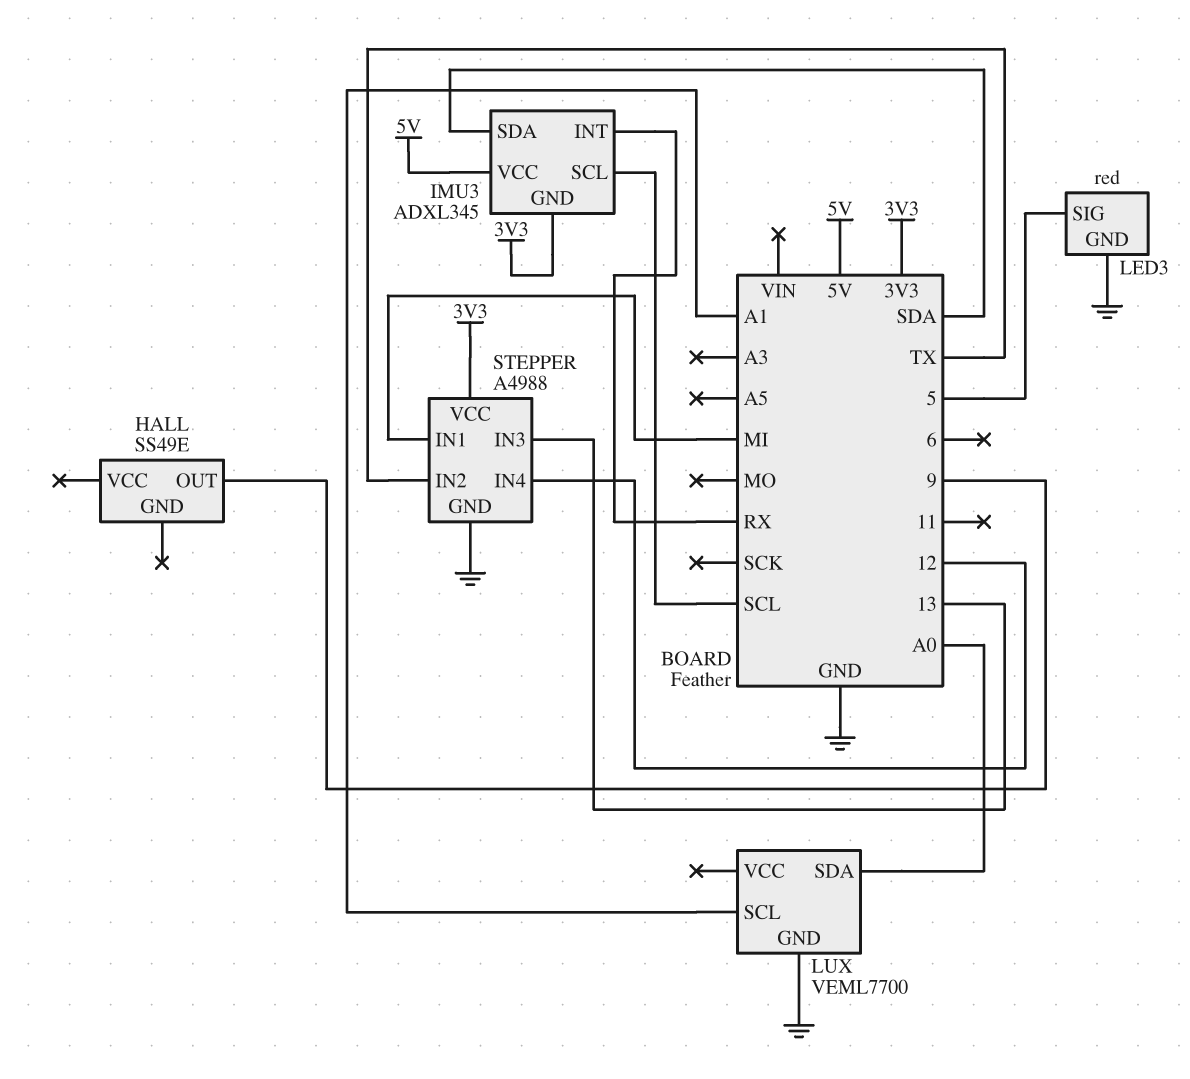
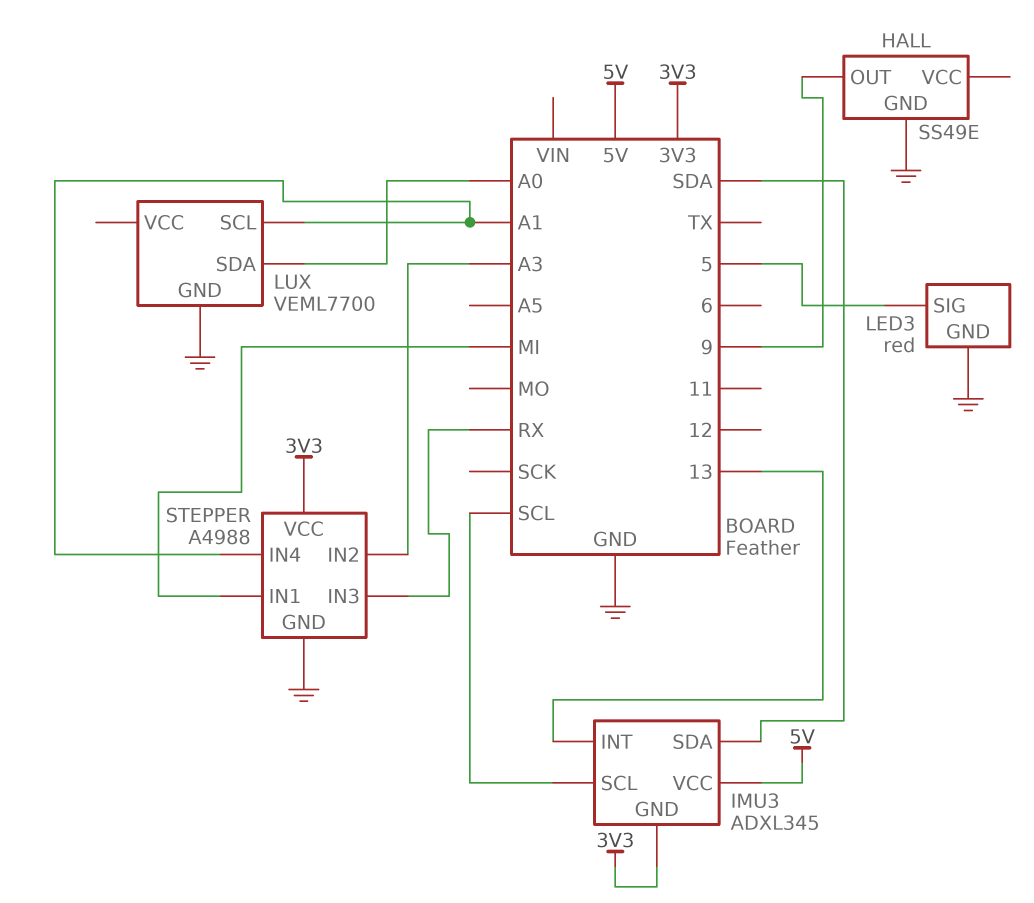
HALL pin GND: none -> GND
IMU3 pin INT: RX -> 13
STEPPER pin IN2: TX -> A3
STEPPER pin IN3: 13 -> RX
STEPPER pin IN4: 12 -> A1

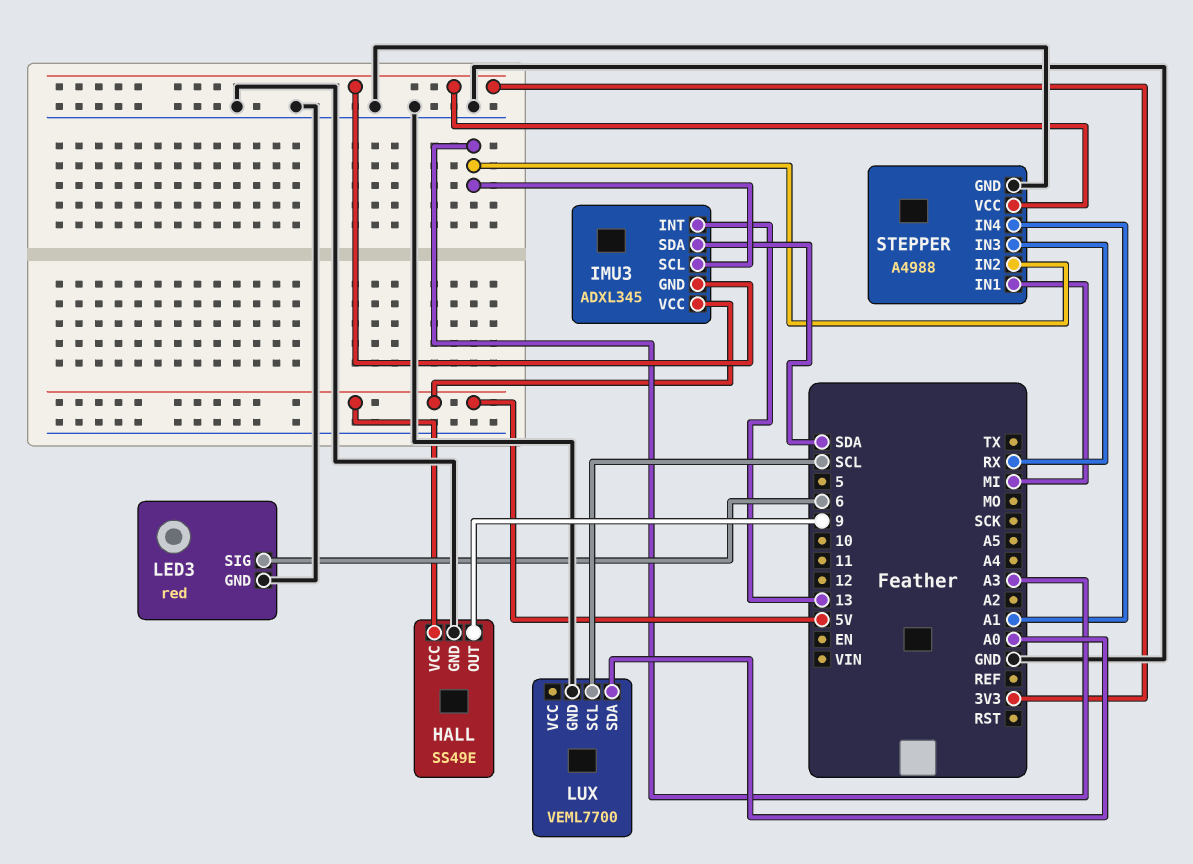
HALL pin VCC: none -> 5V
IMU3 pin SCL: SCL -> A3
LED3 pin SIG: 5 -> 6
LUX pin SCL: A1 -> SCL

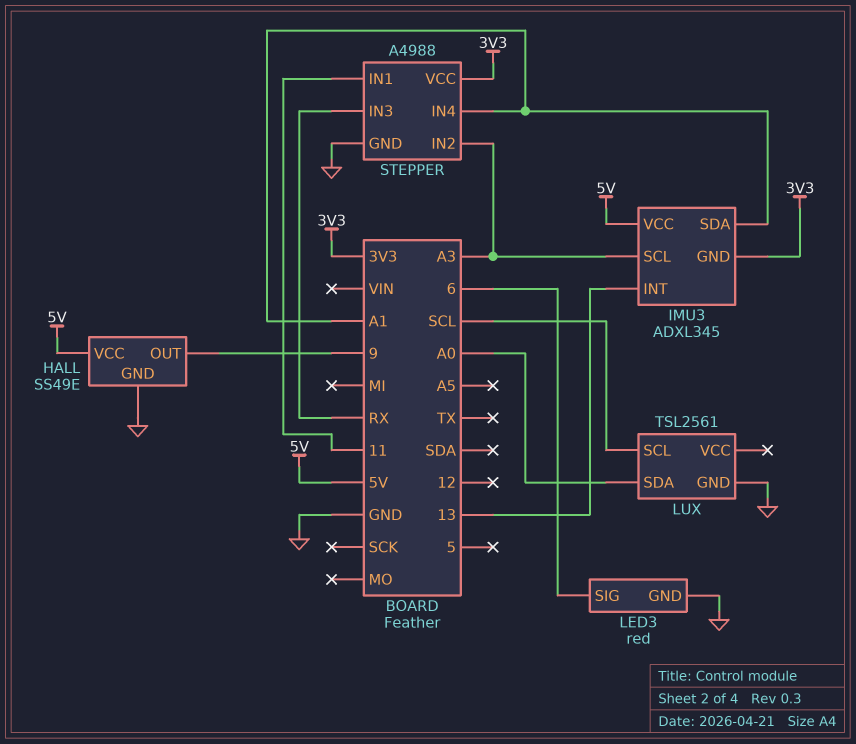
IMU3 pin SDA: SDA -> A1
LUX: VEML7700 -> TSL2561
STEPPER pin IN1: MI -> 11

